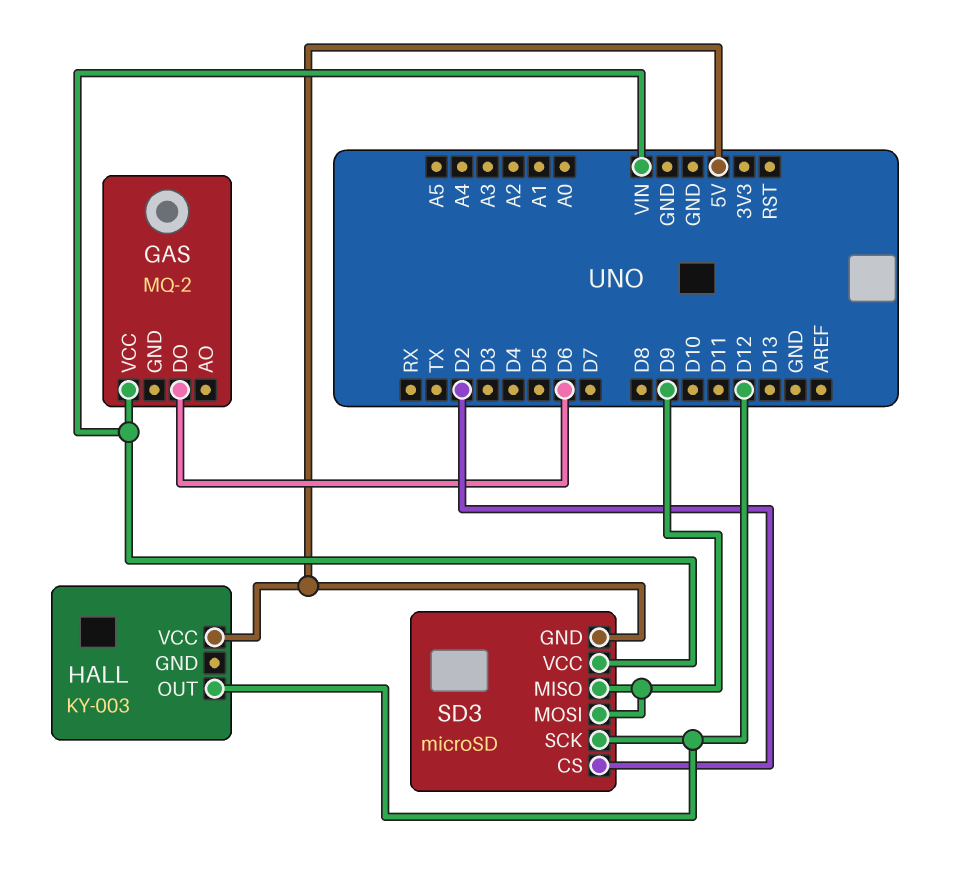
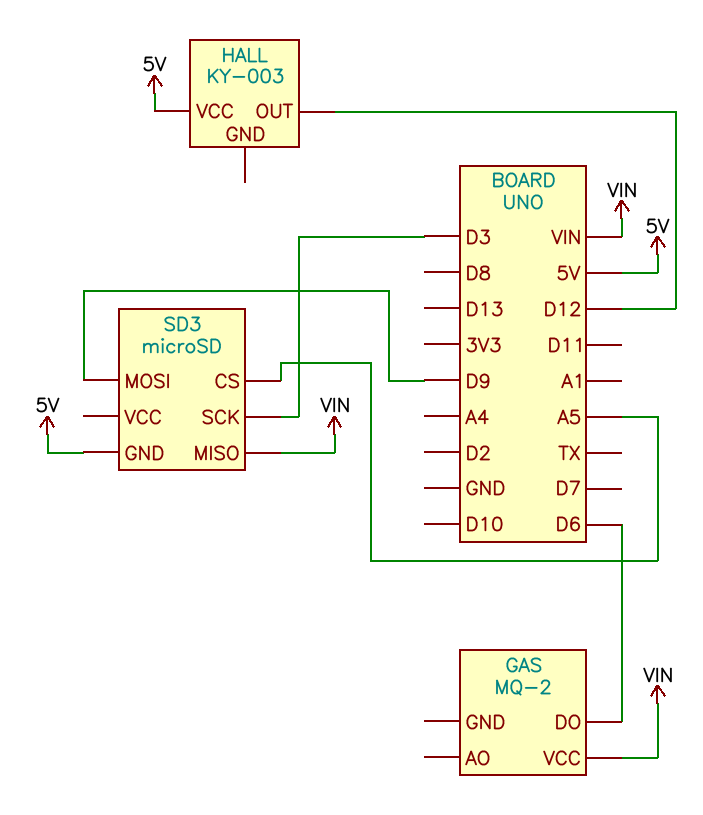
SD3 pin CS: D2 -> A5
SD3 pin MISO: D9 -> VIN
SD3 pin SCK: D12 -> D3
SD3 pin VCC: VIN -> none

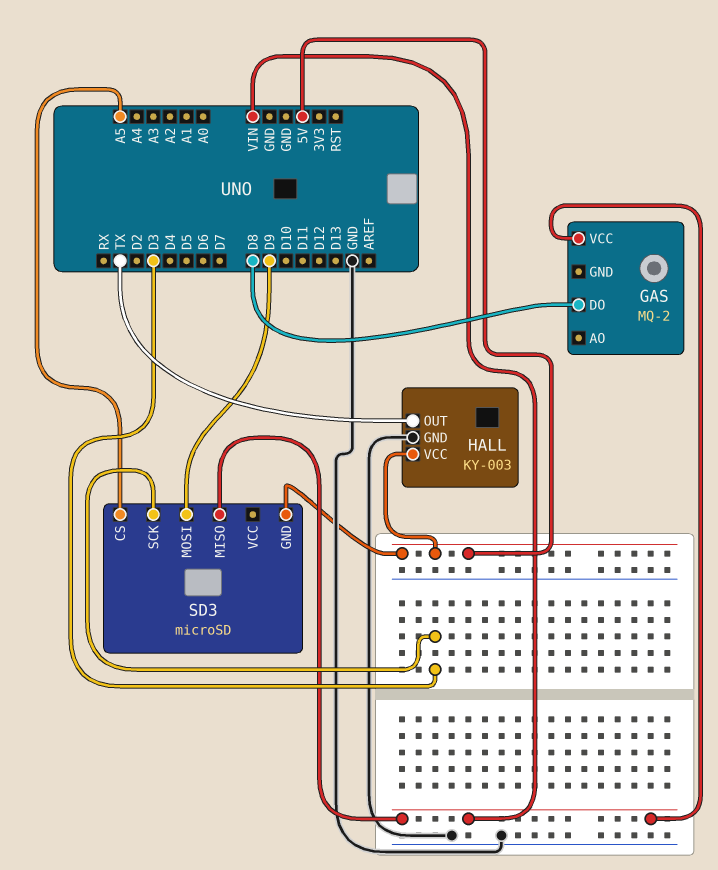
GAS pin DO: D6 -> D8
HALL pin GND: none -> GND
HALL pin OUT: D12 -> TX

